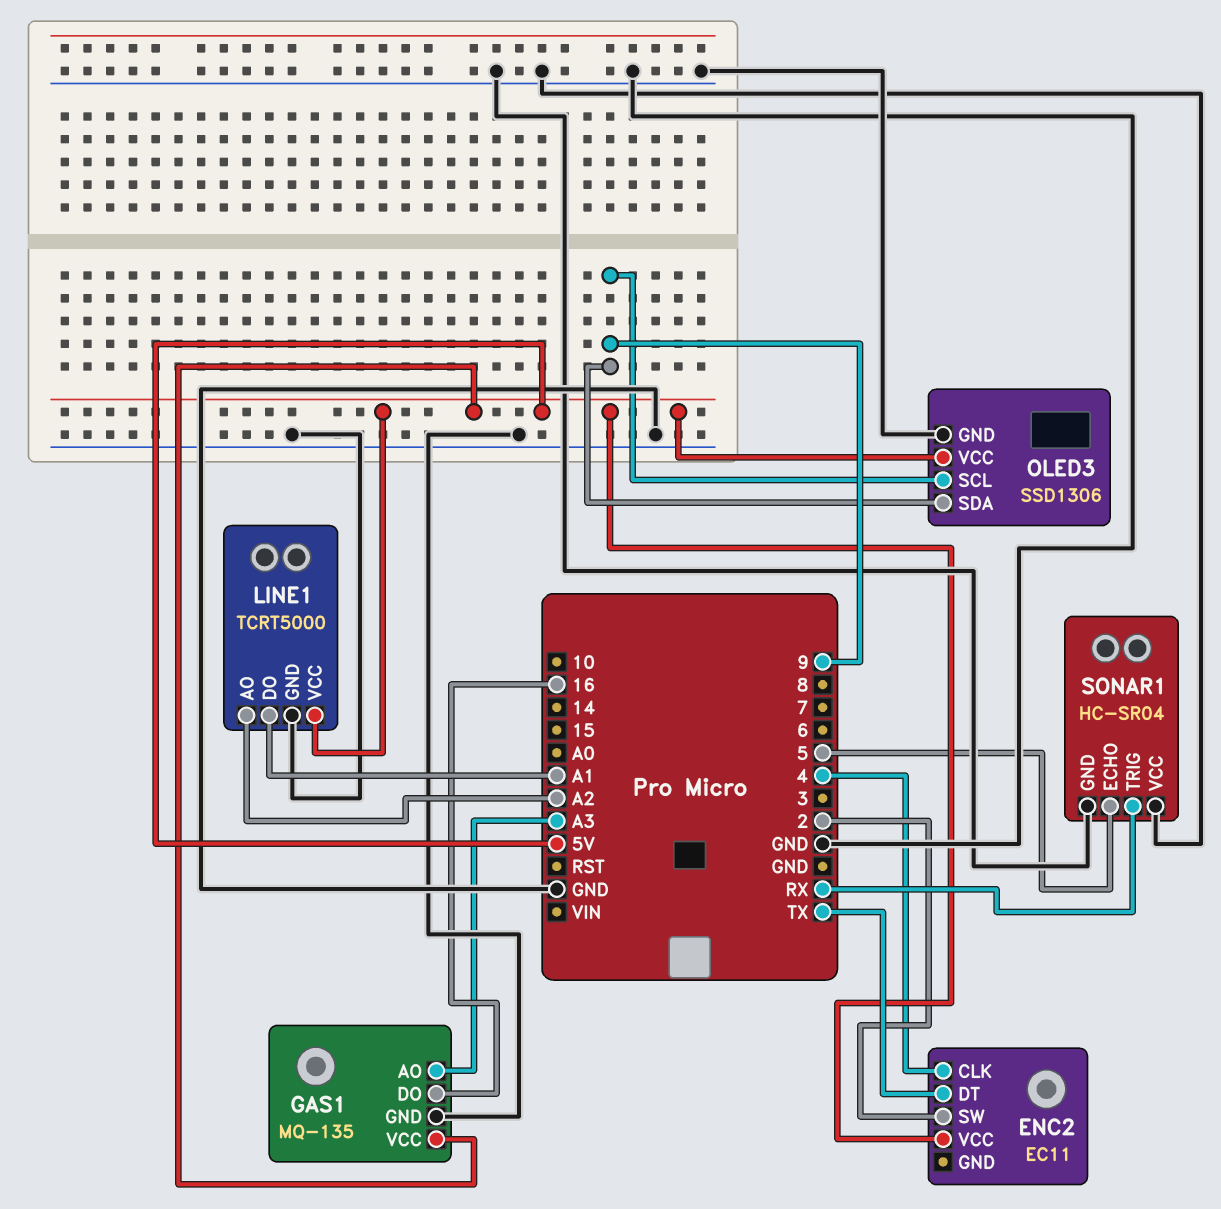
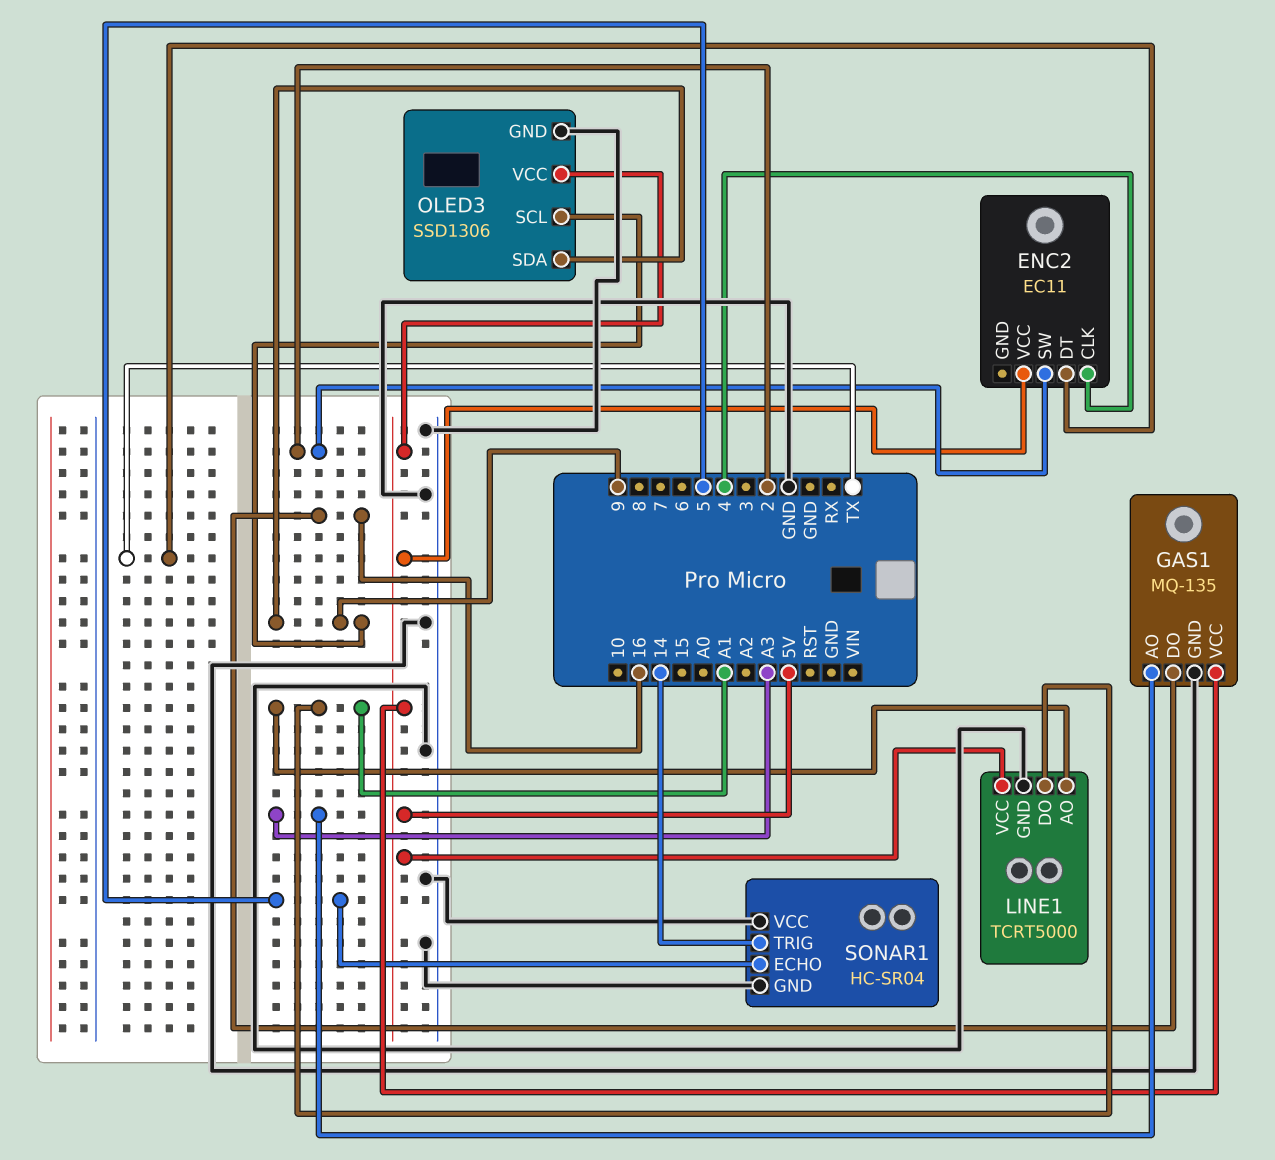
LINE1 pin AO: A2 -> A1
SONAR1 pin TRIG: RX -> 14

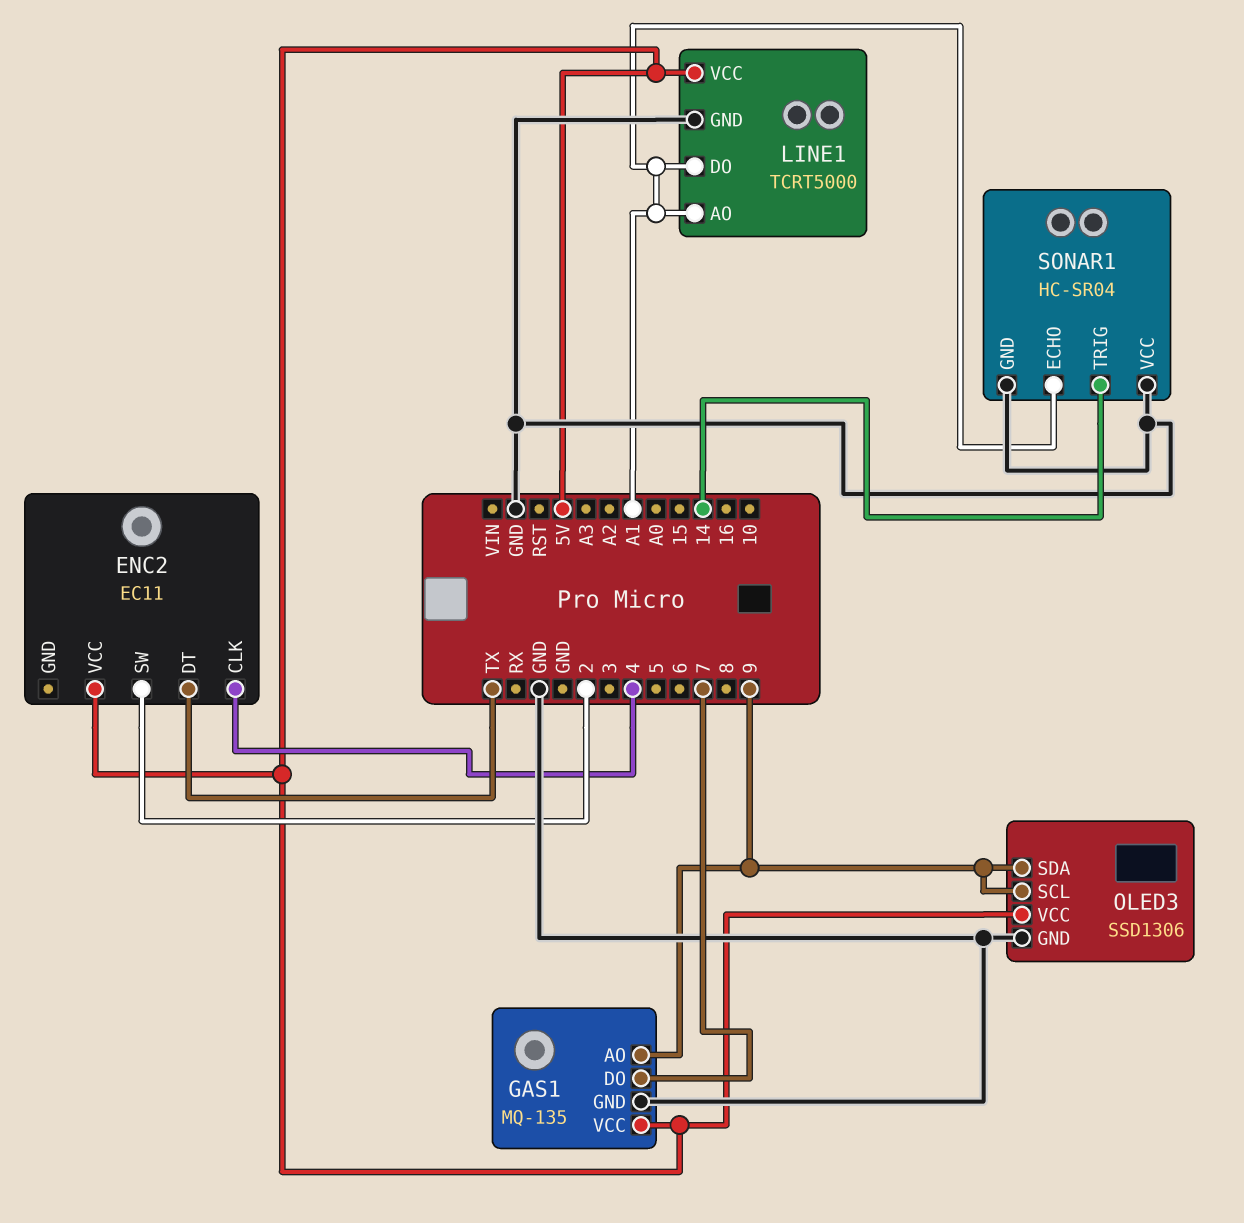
GAS1 pin AO: A3 -> 9
GAS1 pin DO: 16 -> 7
SONAR1 pin ECHO: 5 -> A1

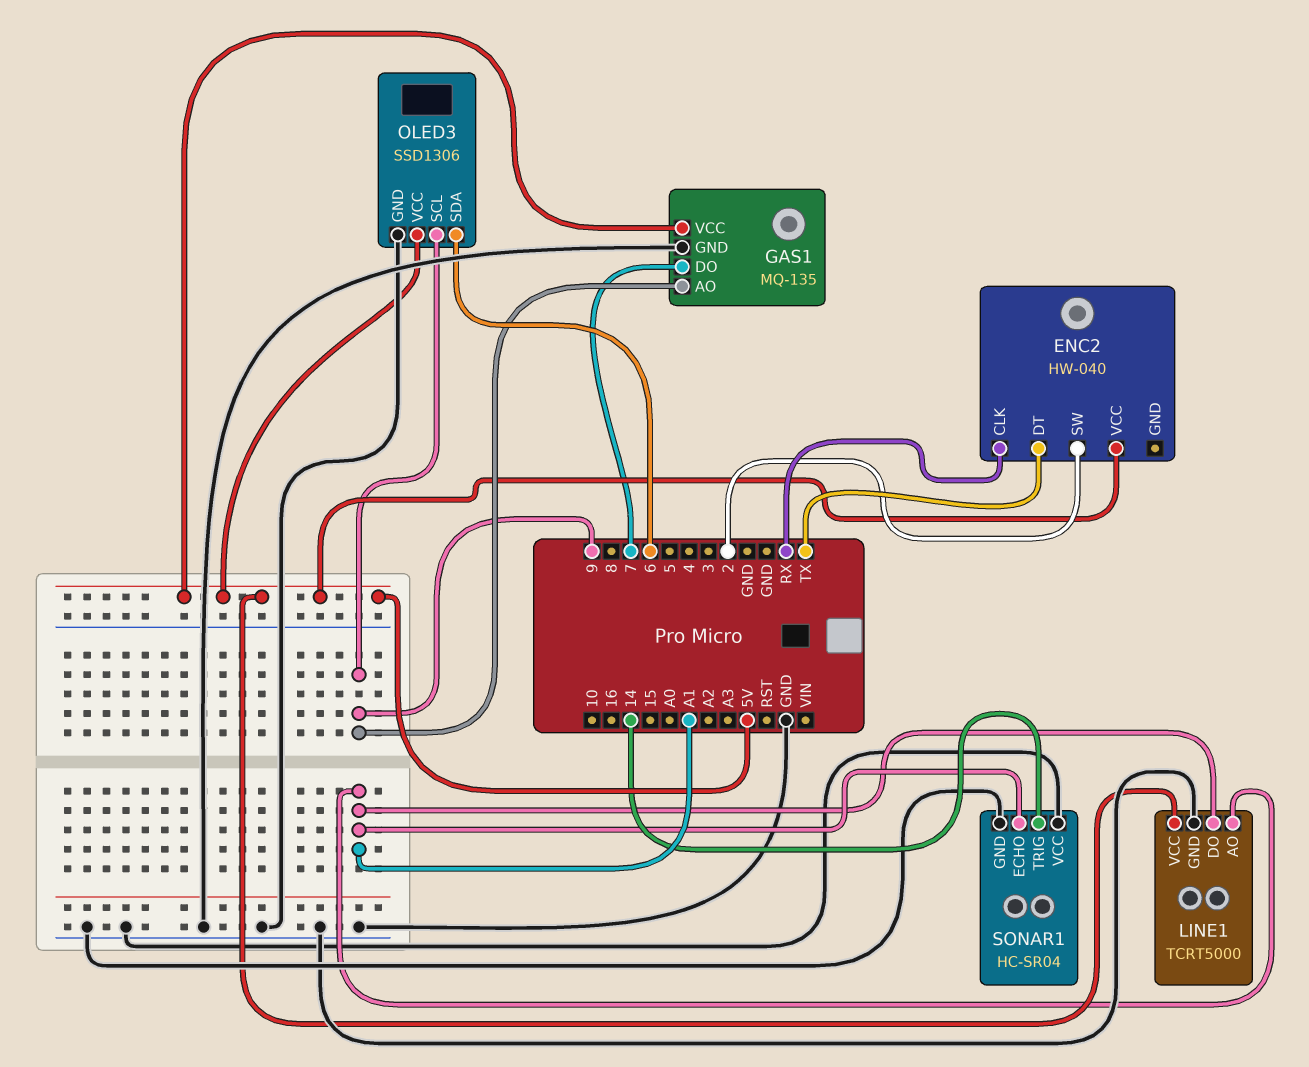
ENC2: EC11 -> HW-040
ENC2 pin CLK: 4 -> RX
OLED3 pin SDA: 9 -> 6

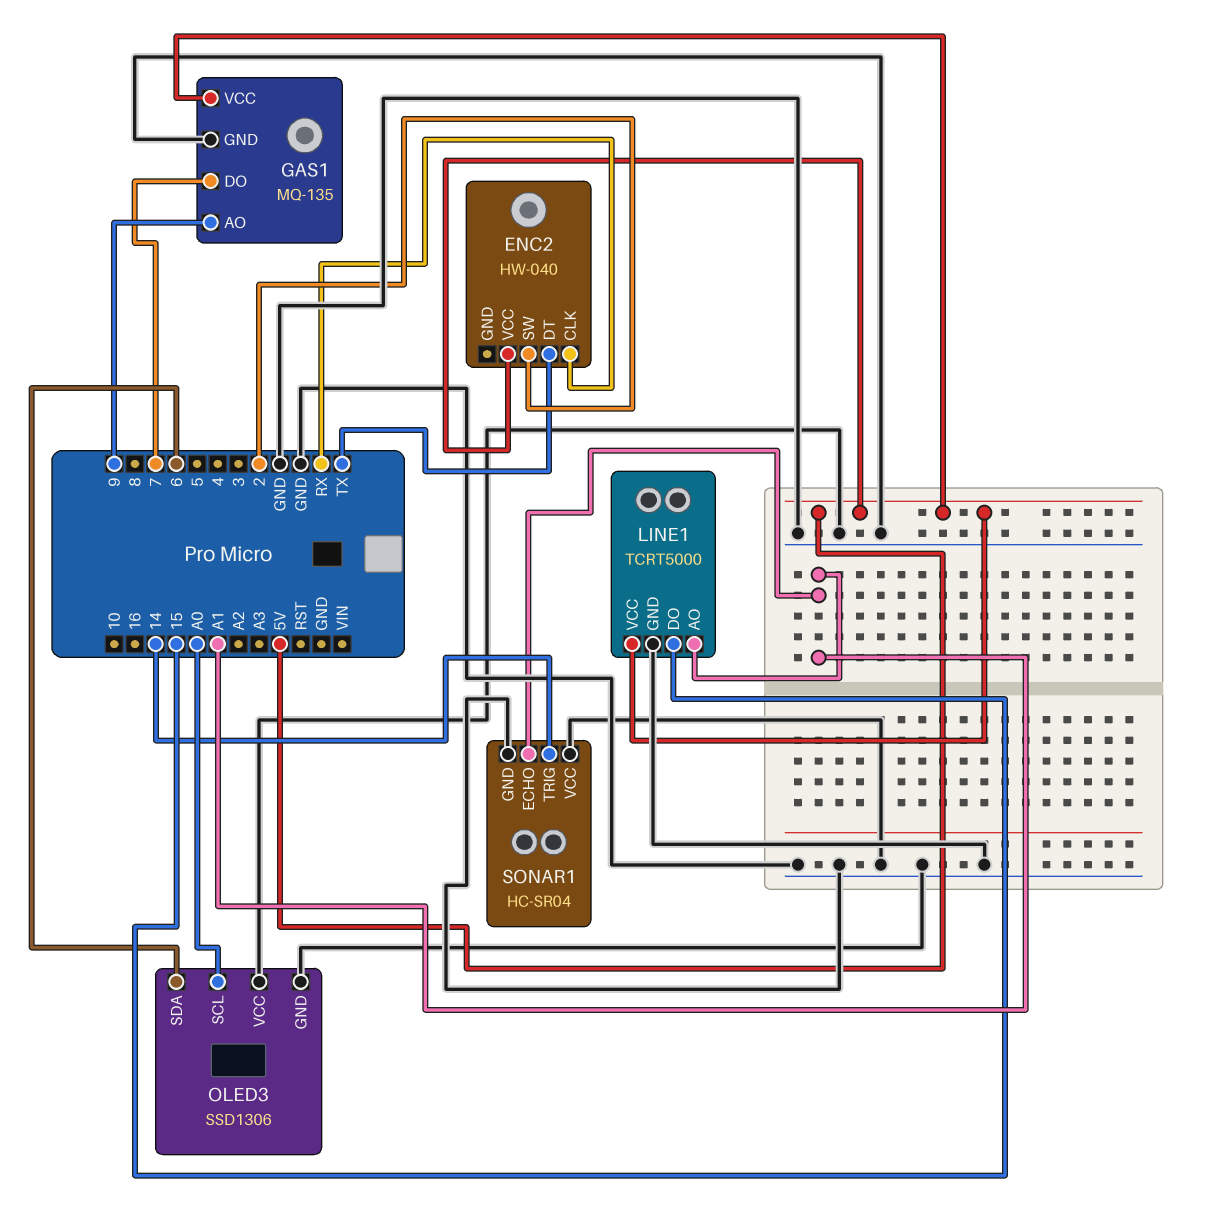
LINE1 pin DO: A1 -> 15
OLED3 pin SCL: 9 -> A0
OLED3 pin VCC: 5V -> GND

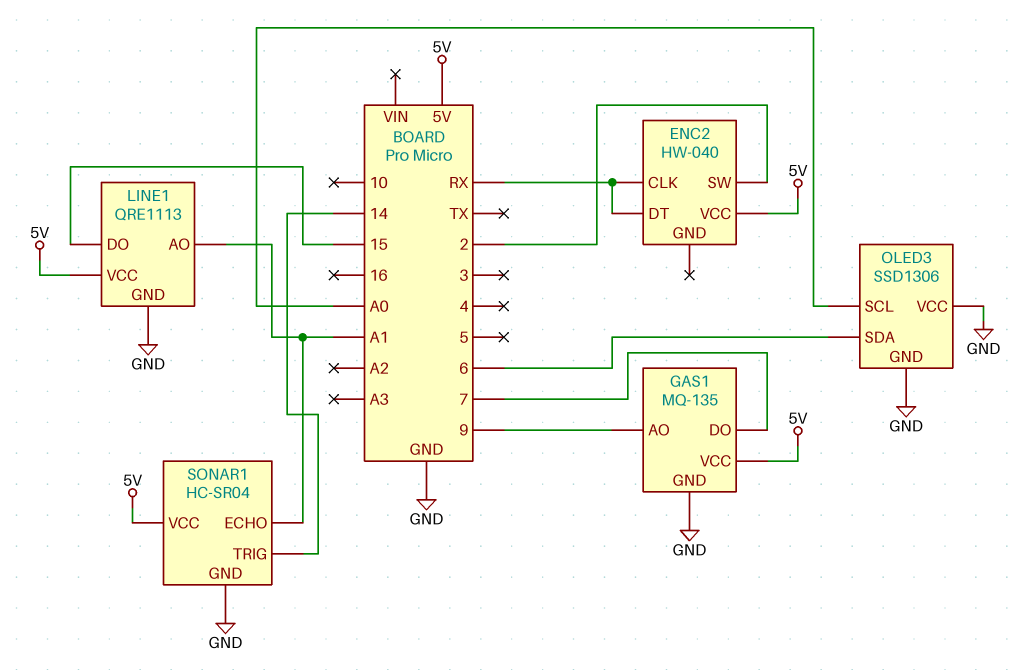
ENC2 pin DT: TX -> RX
LINE1: TCRT5000 -> QRE1113
SONAR1 pin VCC: GND -> 5V

